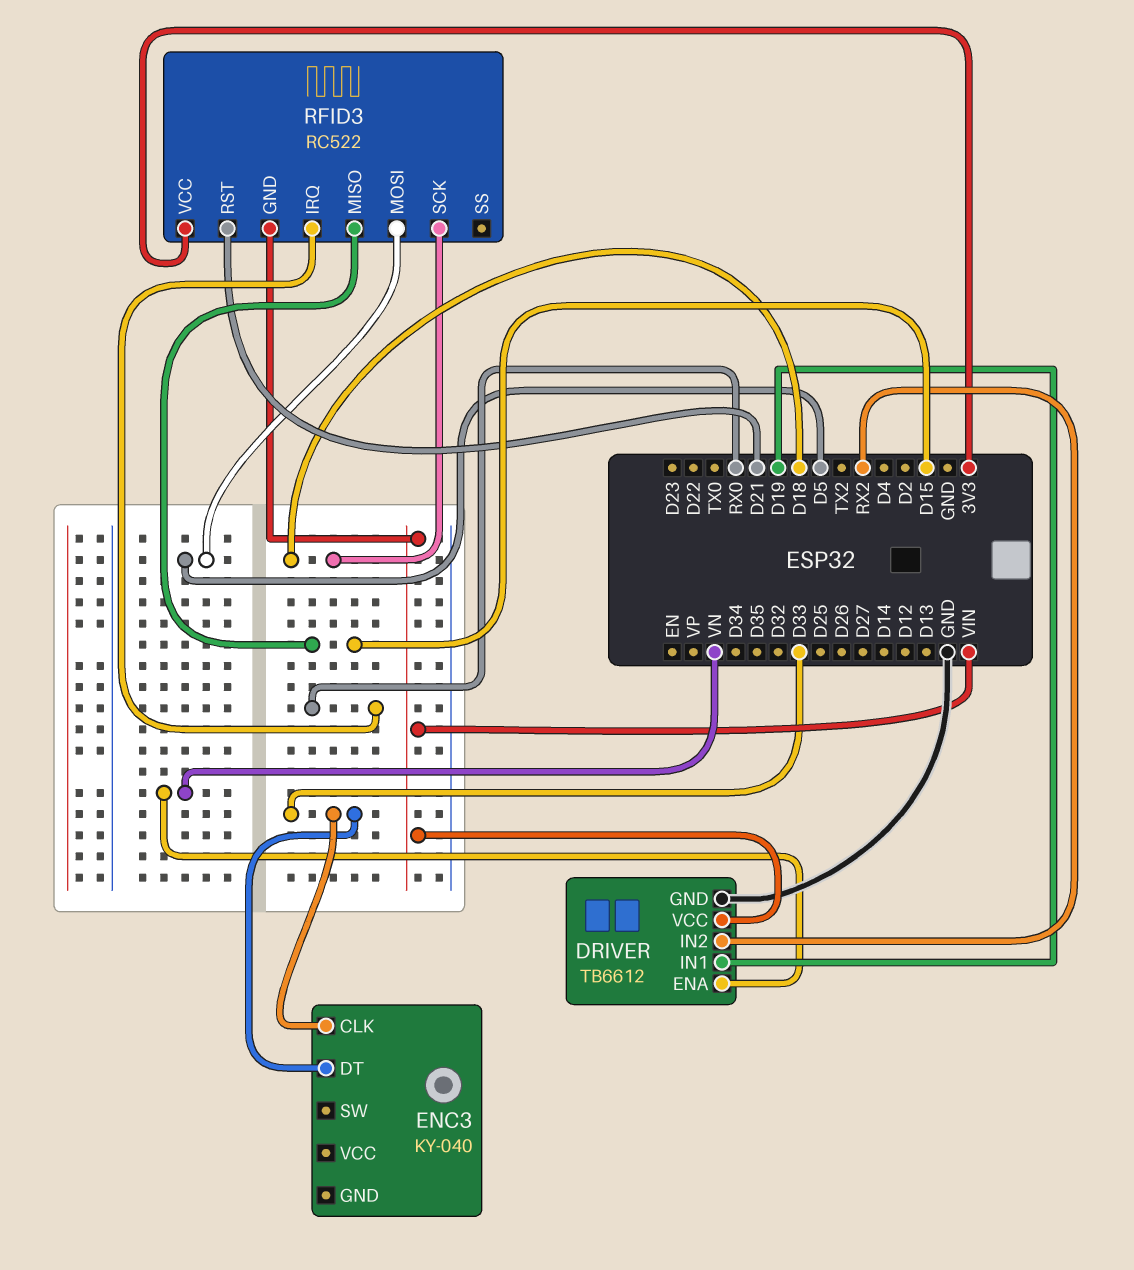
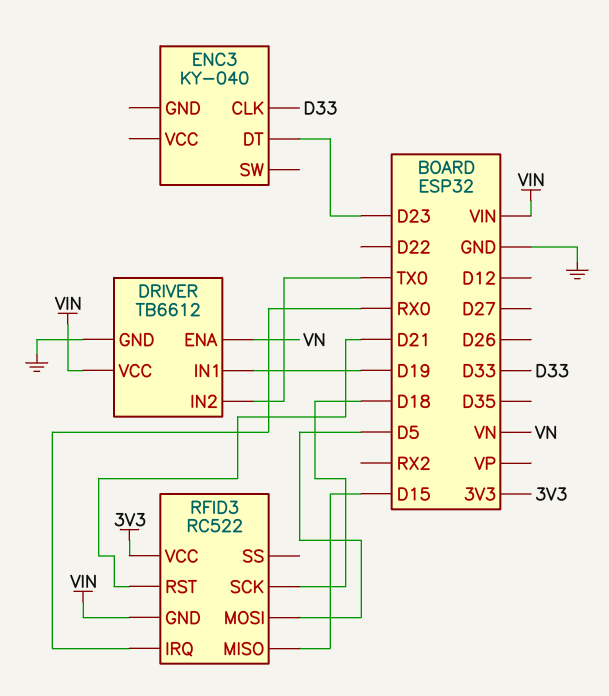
DRIVER pin IN2: RX2 -> TX0
ENC3 pin DT: D33 -> D23

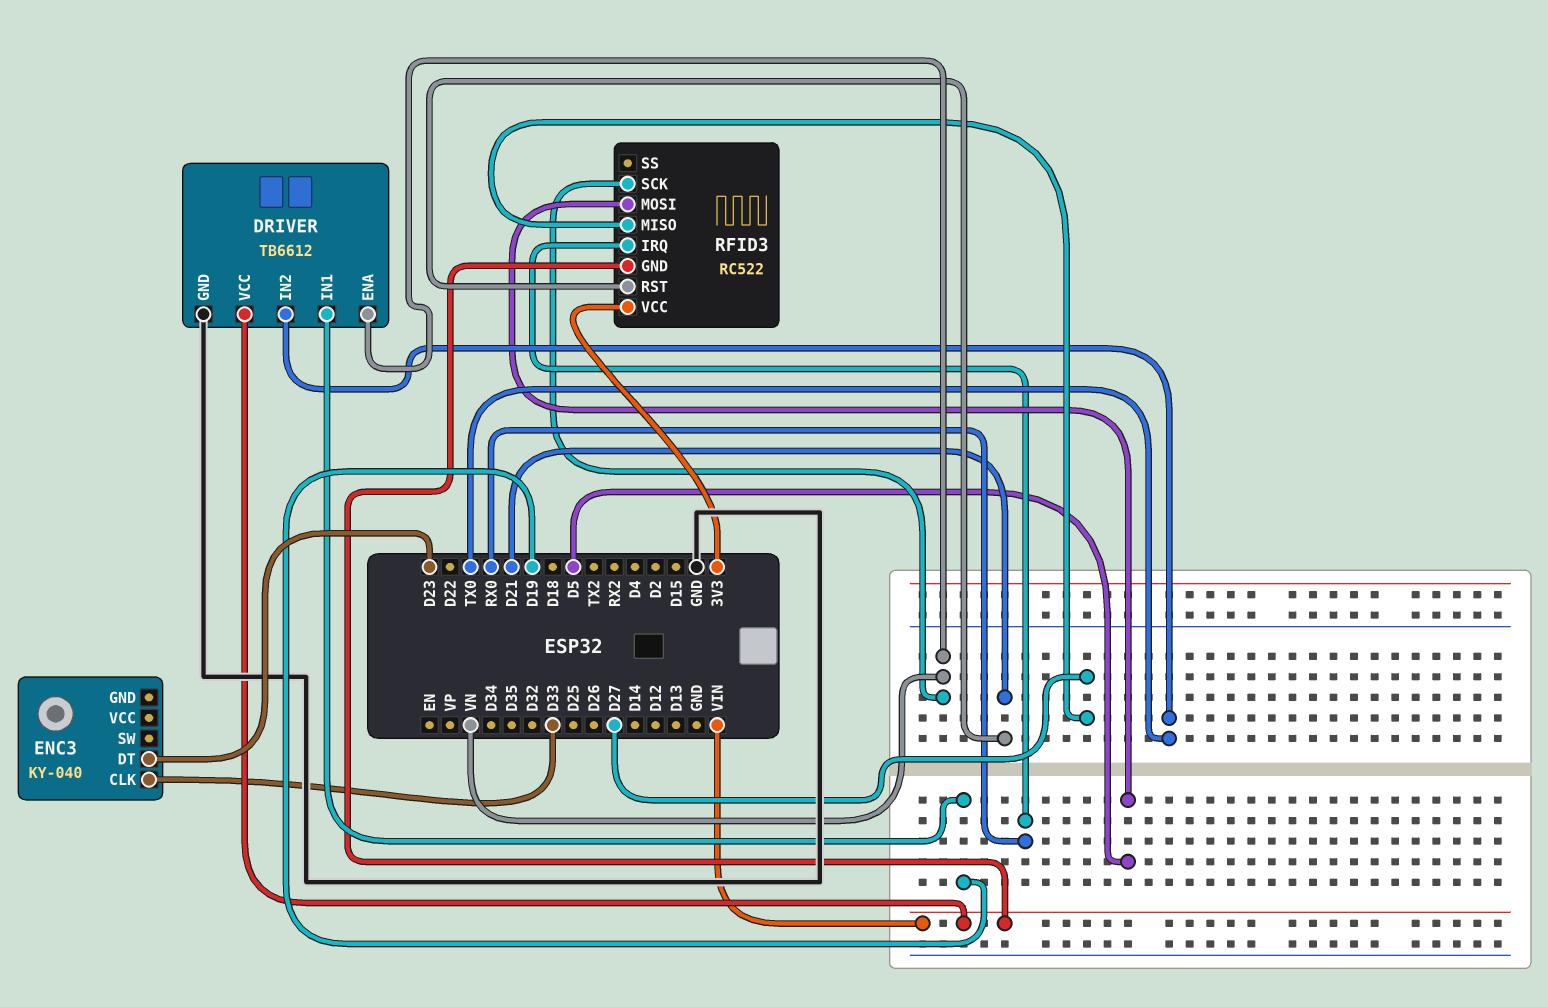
RFID3 pin MISO: D15 -> D27
RFID3 pin SCK: D18 -> VN

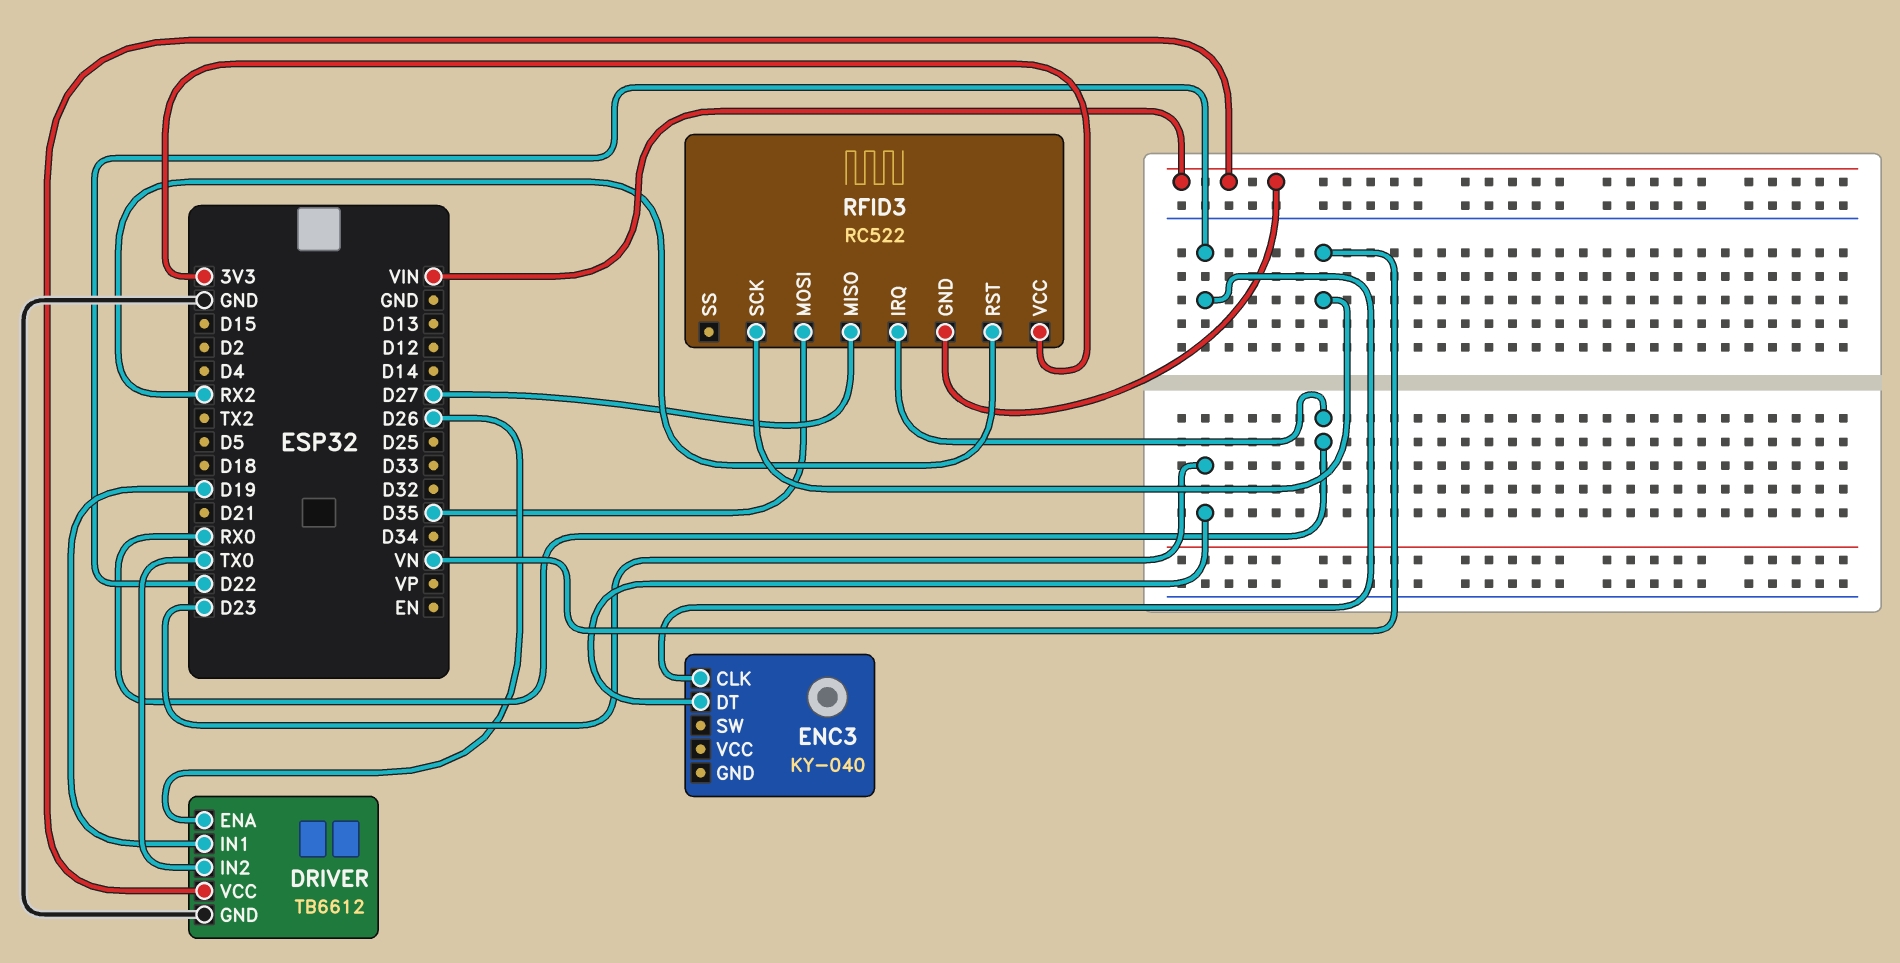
DRIVER pin ENA: VN -> D26
ENC3 pin CLK: D33 -> D22
RFID3 pin MOSI: D5 -> D35
RFID3 pin RST: D21 -> RX2

